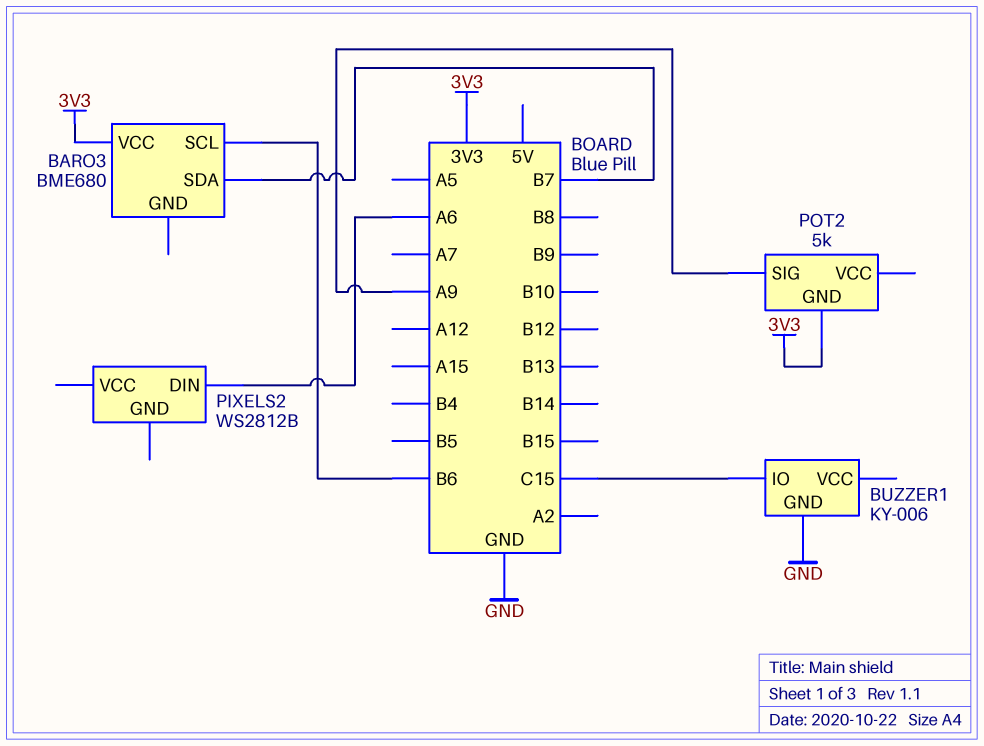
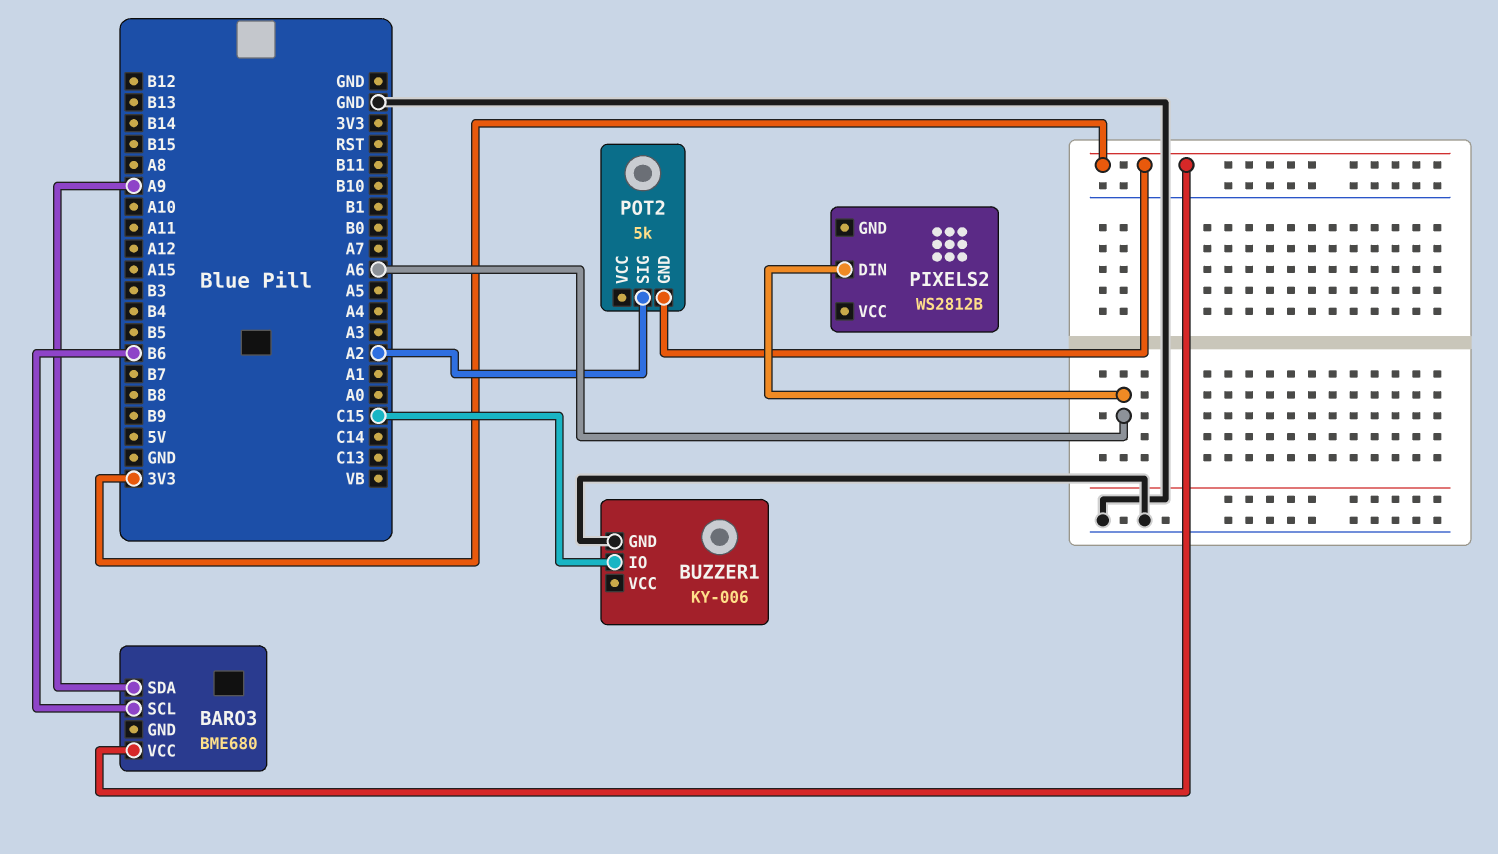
BARO3 pin SDA: B7 -> A9
POT2 pin SIG: A9 -> A2

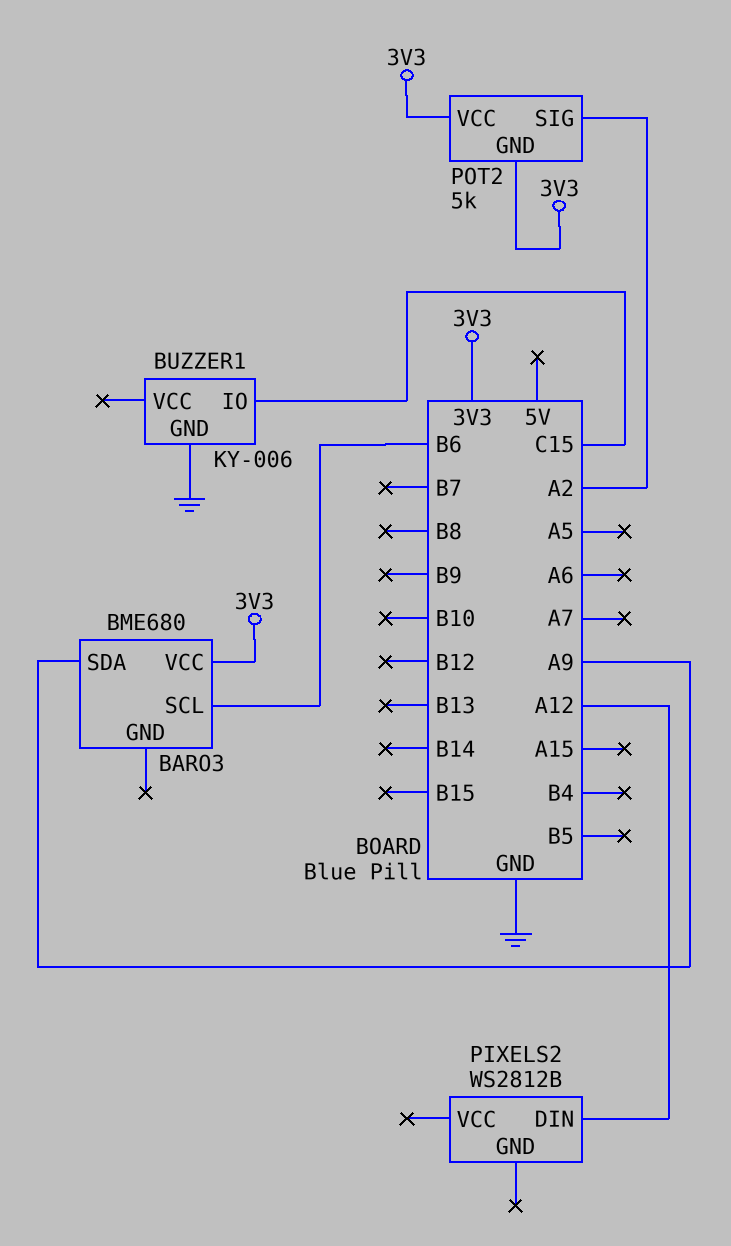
PIXELS2 pin DIN: A6 -> A12
POT2 pin VCC: none -> 3V3

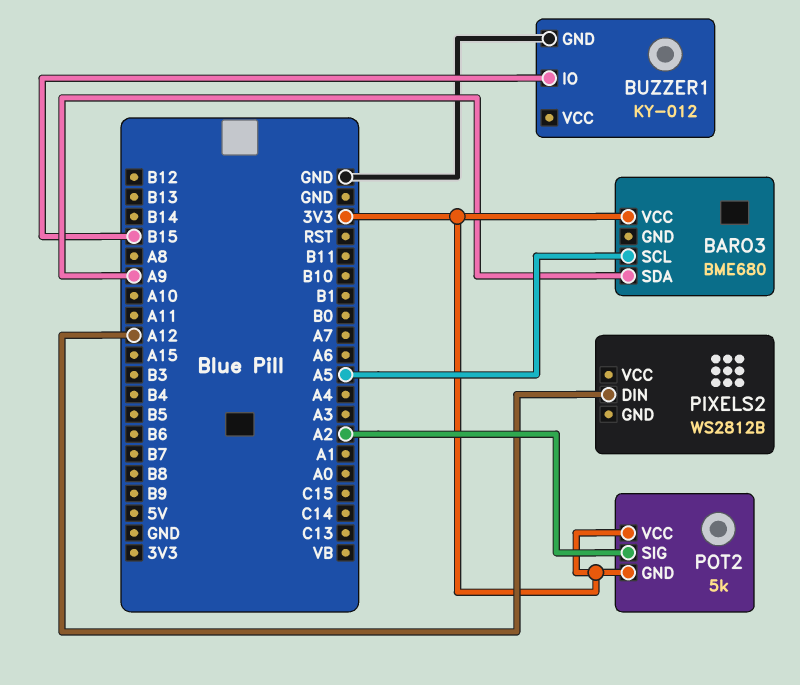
BARO3 pin SCL: B6 -> A5
BUZZER1: KY-006 -> KY-012
BUZZER1 pin IO: C15 -> B15

